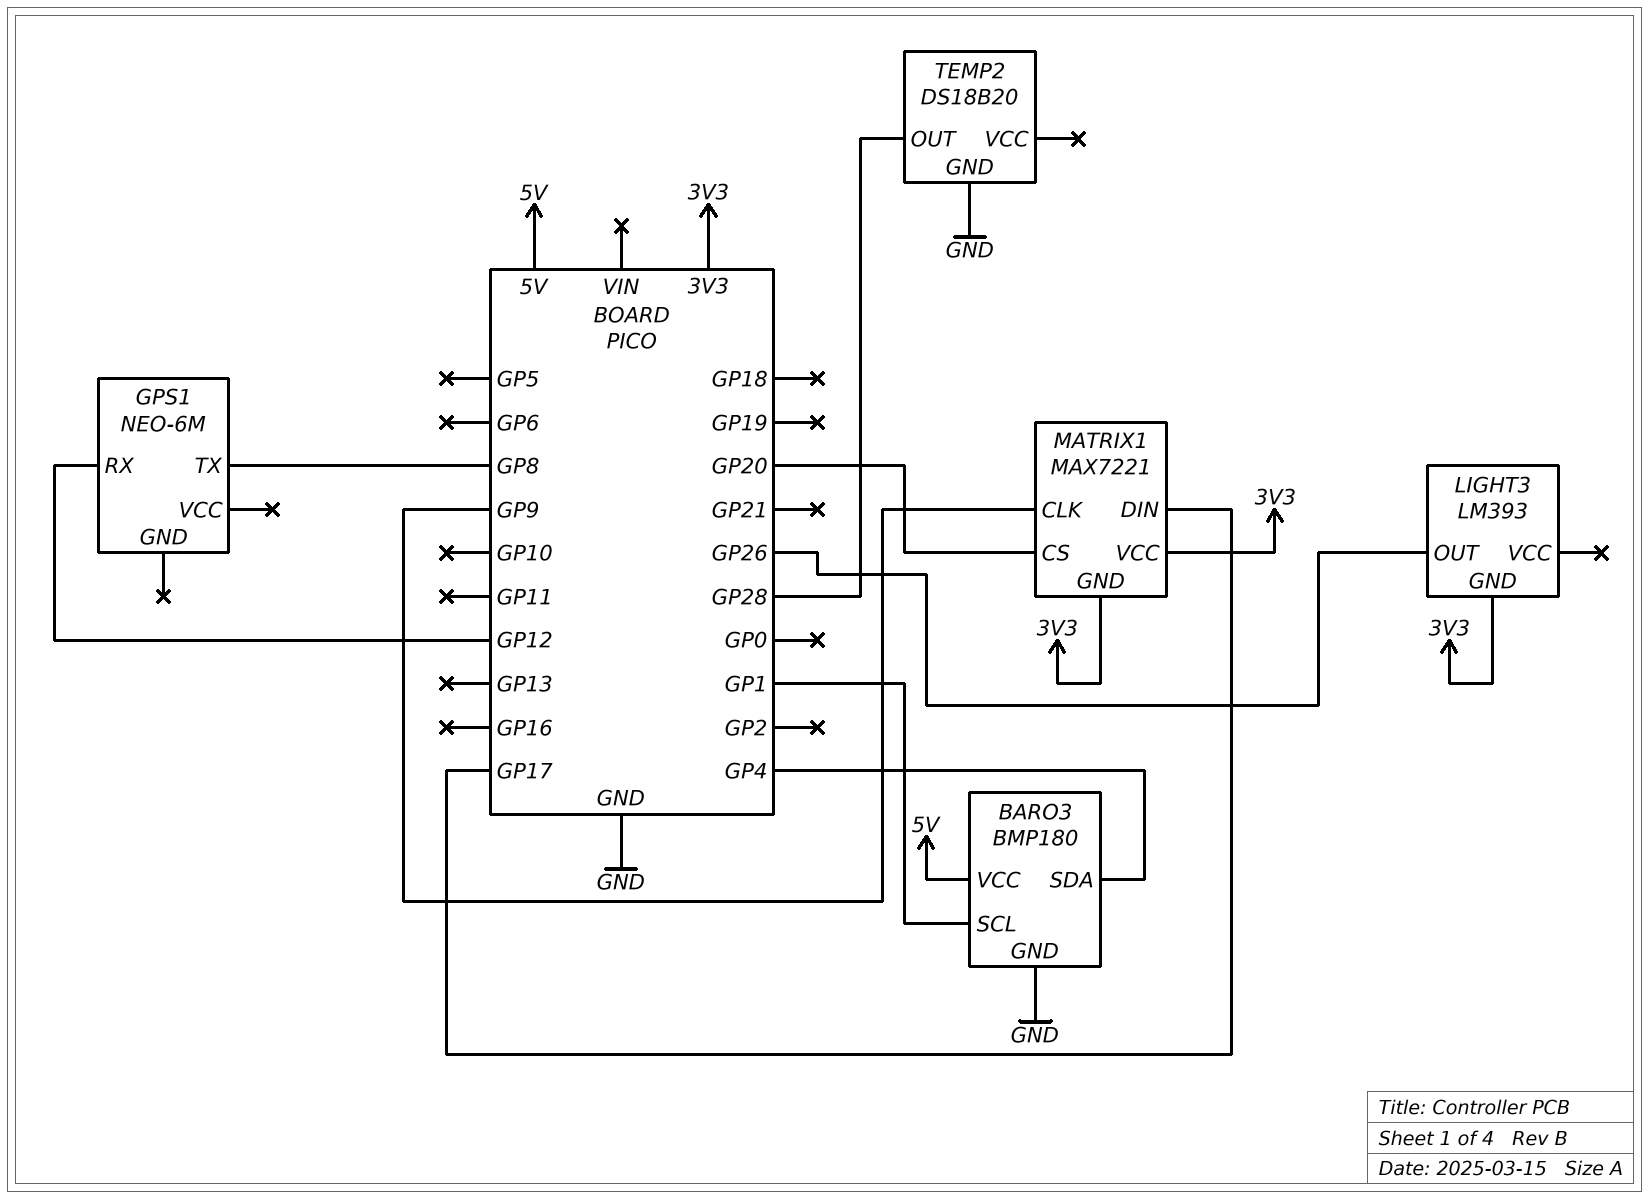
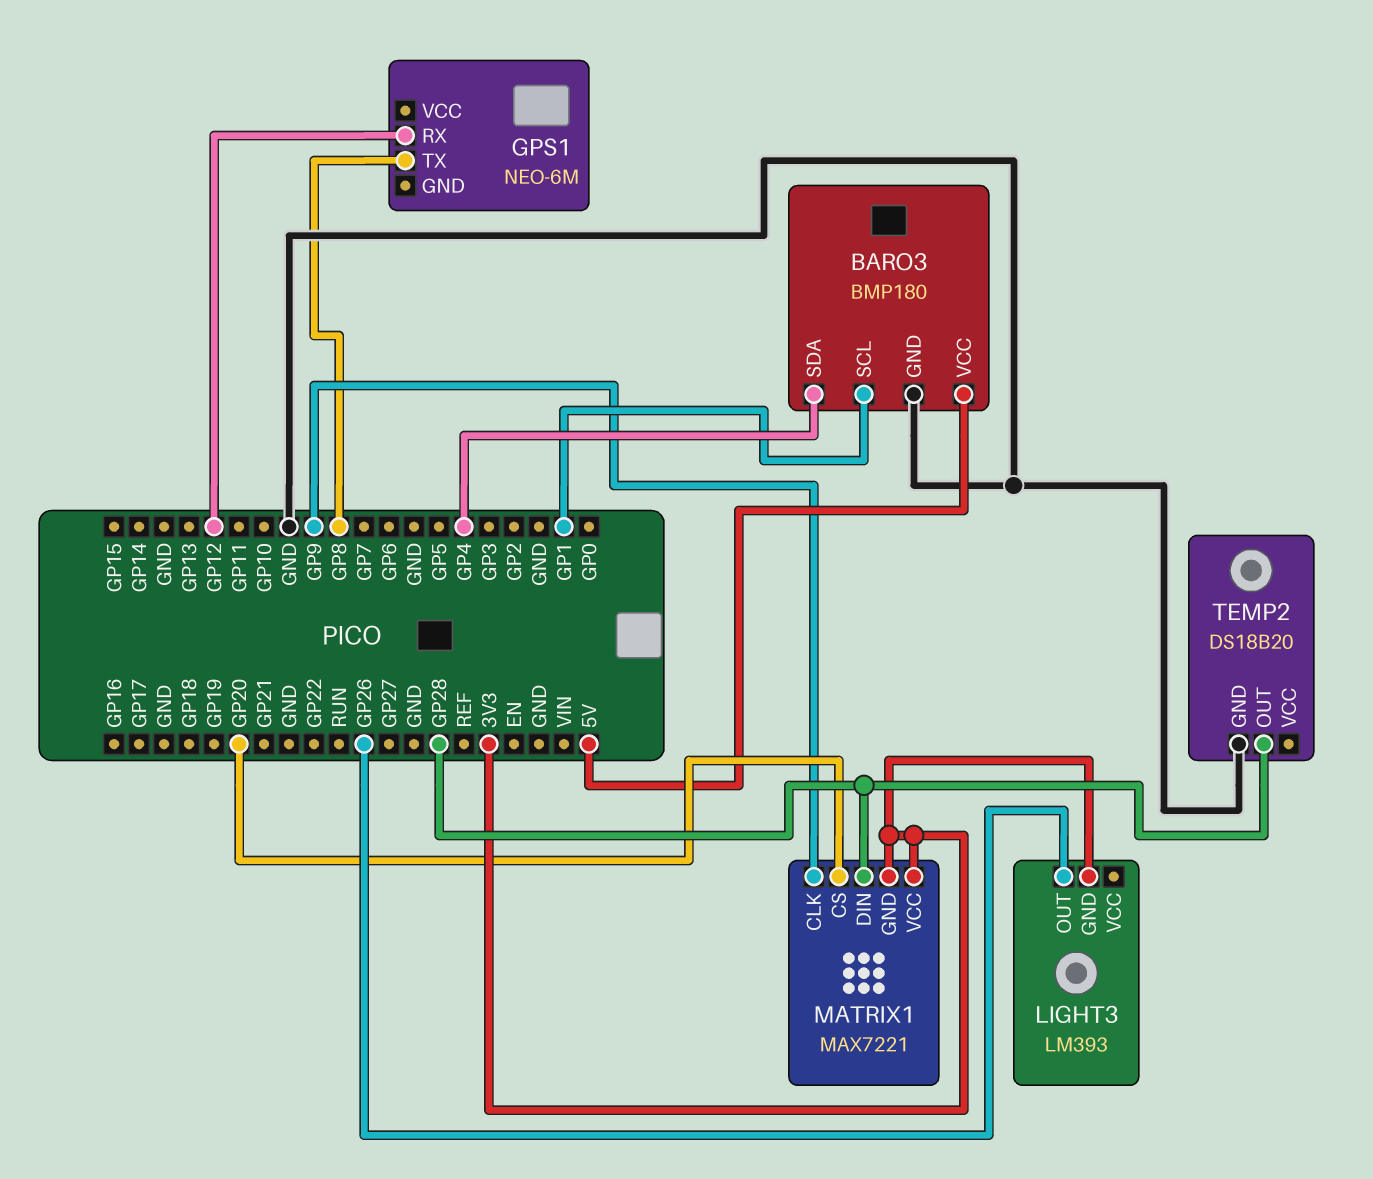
MATRIX1 pin DIN: GP17 -> GP28

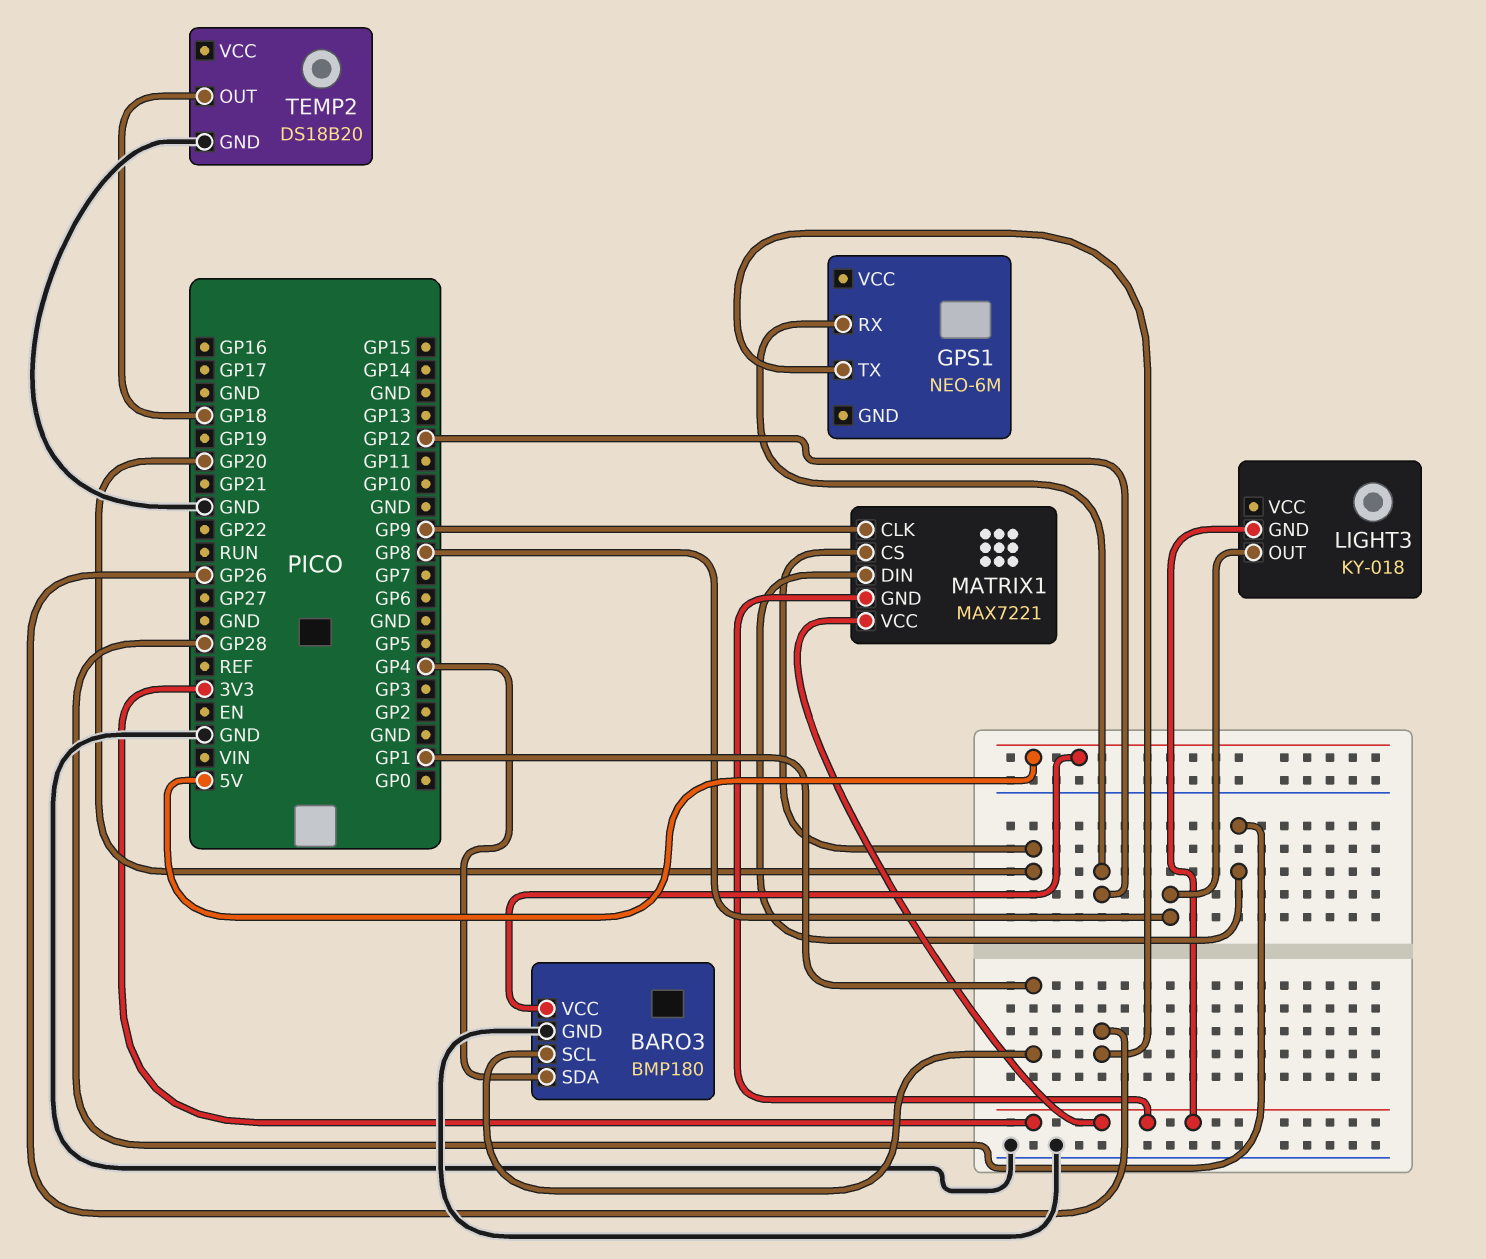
GPS1 pin TX: GP8 -> GP26
LIGHT3: LM393 -> KY-018
LIGHT3 pin OUT: GP26 -> GP8
TEMP2 pin OUT: GP28 -> GP18

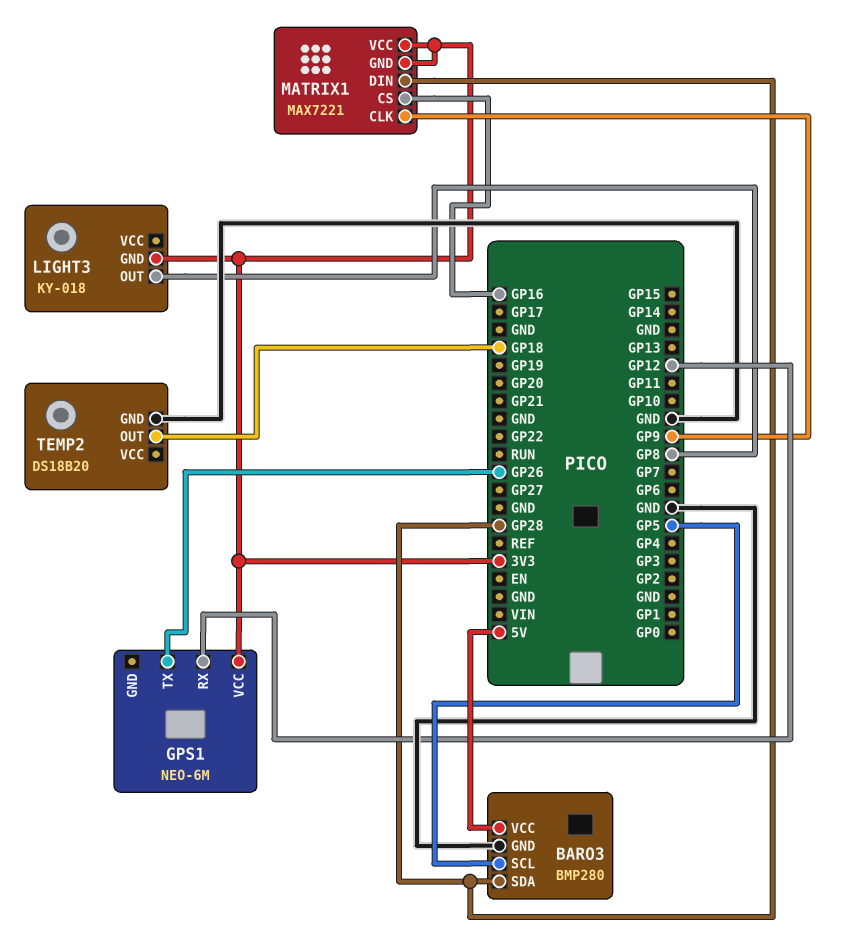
BARO3: BMP180 -> BMP280
BARO3 pin SCL: GP1 -> GP5
BARO3 pin SDA: GP4 -> GP28
GPS1 pin VCC: none -> 3V3
MATRIX1 pin CS: GP20 -> GP16

